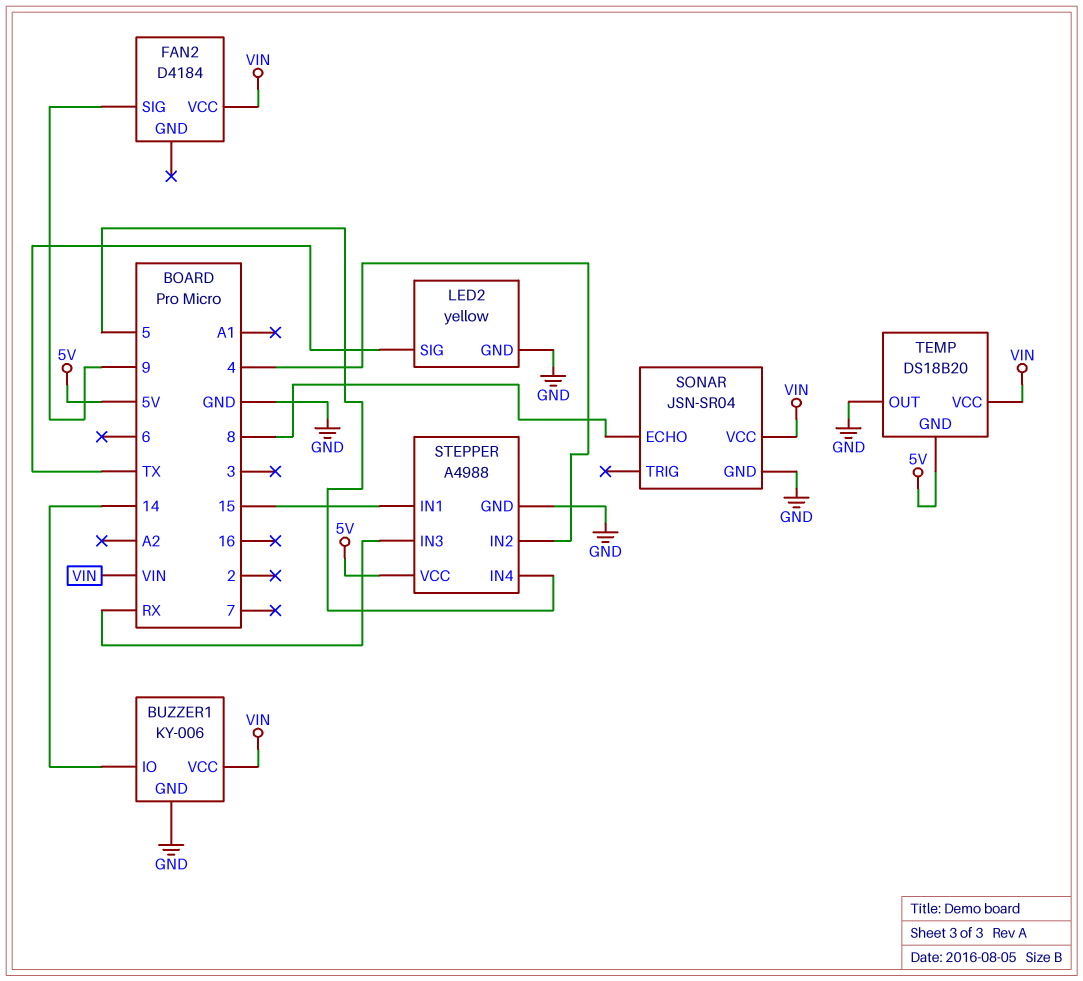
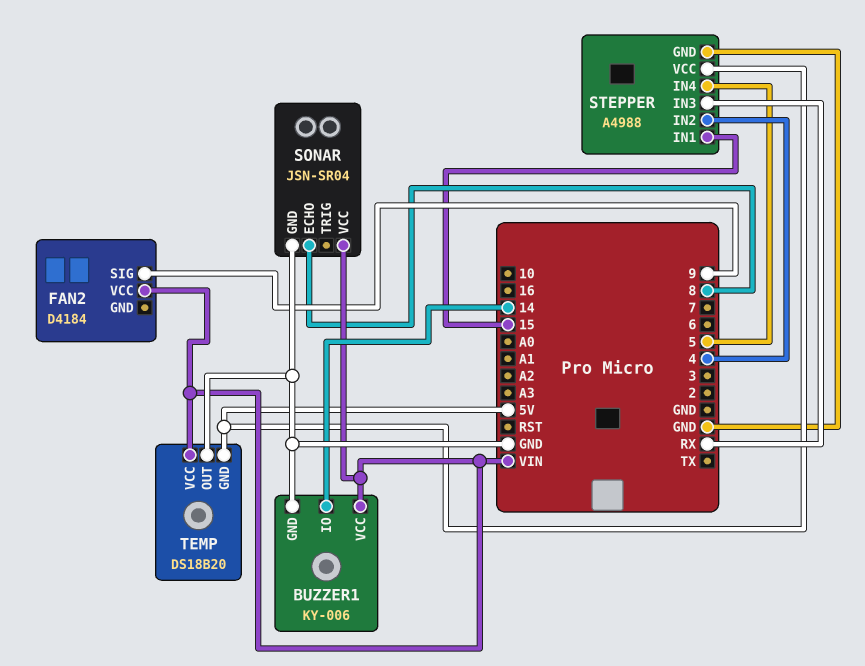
LED2: yellow -> none
LED2 pin GND: GND -> none
LED2 pin SIG: TX -> none

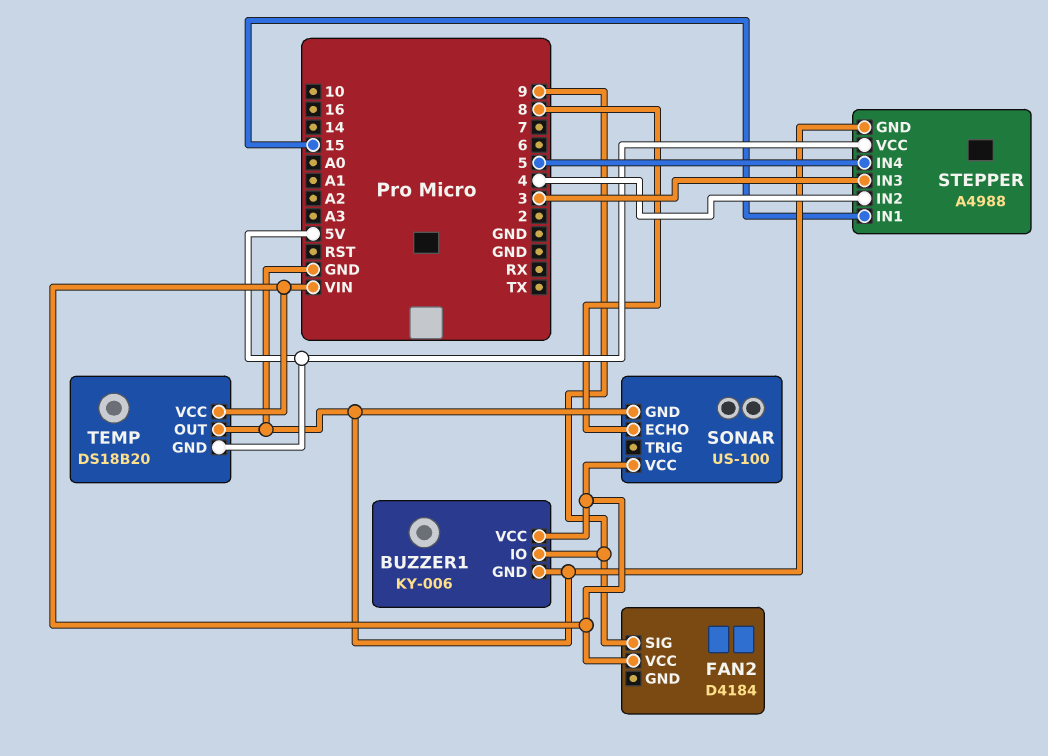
BUZZER1 pin IO: 14 -> 9
SONAR: JSN-SR04 -> US-100
STEPPER pin IN3: RX -> 3

